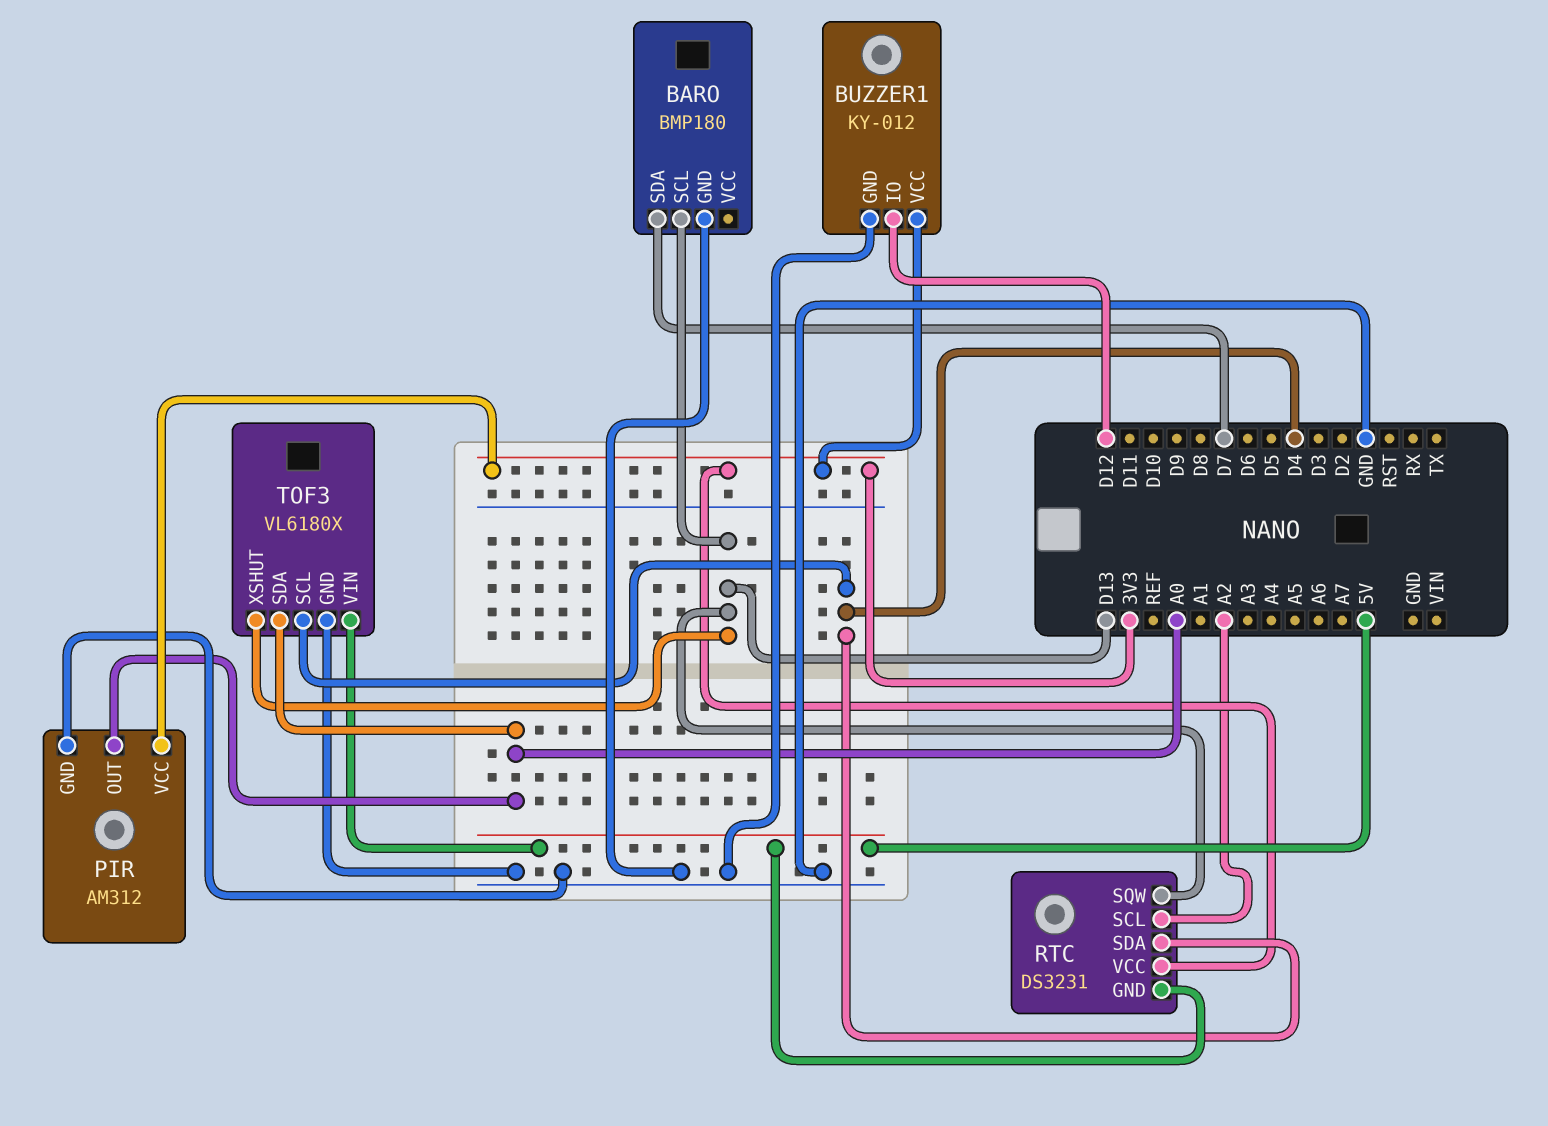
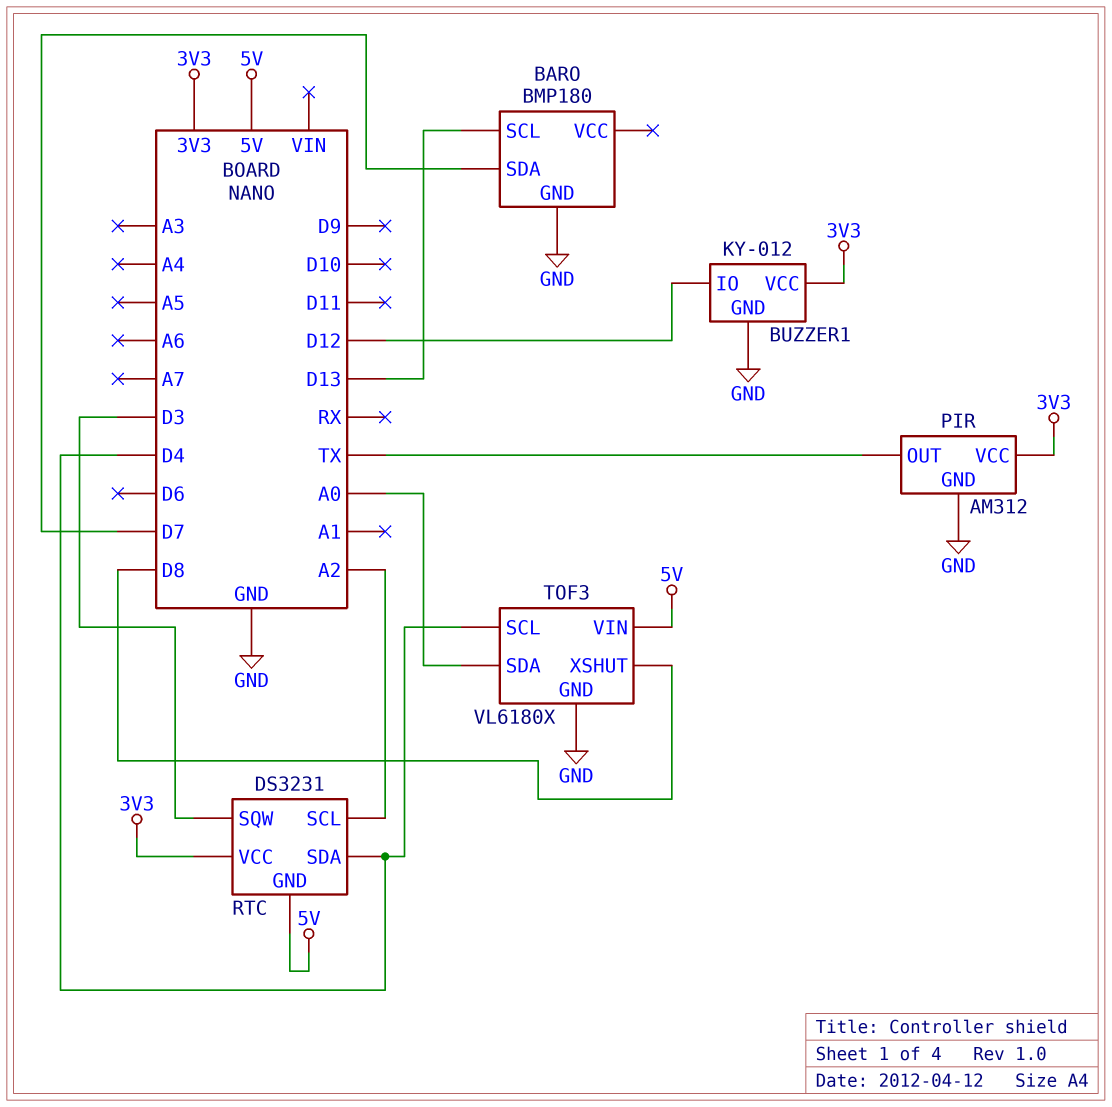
PIR pin OUT: A0 -> TX
RTC pin SQW: D13 -> D3
TOF3 pin XSHUT: D13 -> D8

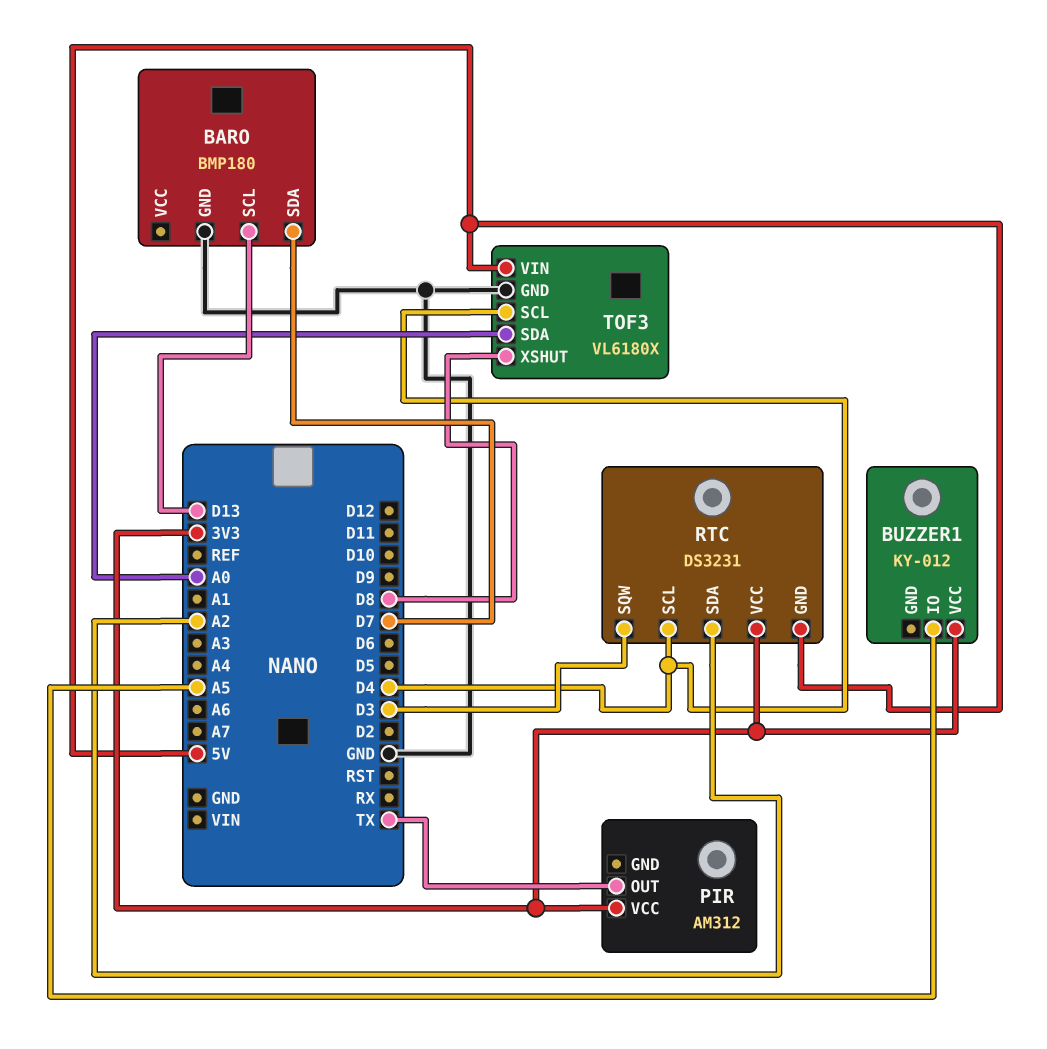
BUZZER1 pin GND: GND -> none
BUZZER1 pin IO: D12 -> A5
PIR pin GND: GND -> none
RTC pin SCL: A2 -> D4
RTC pin SDA: D4 -> A2

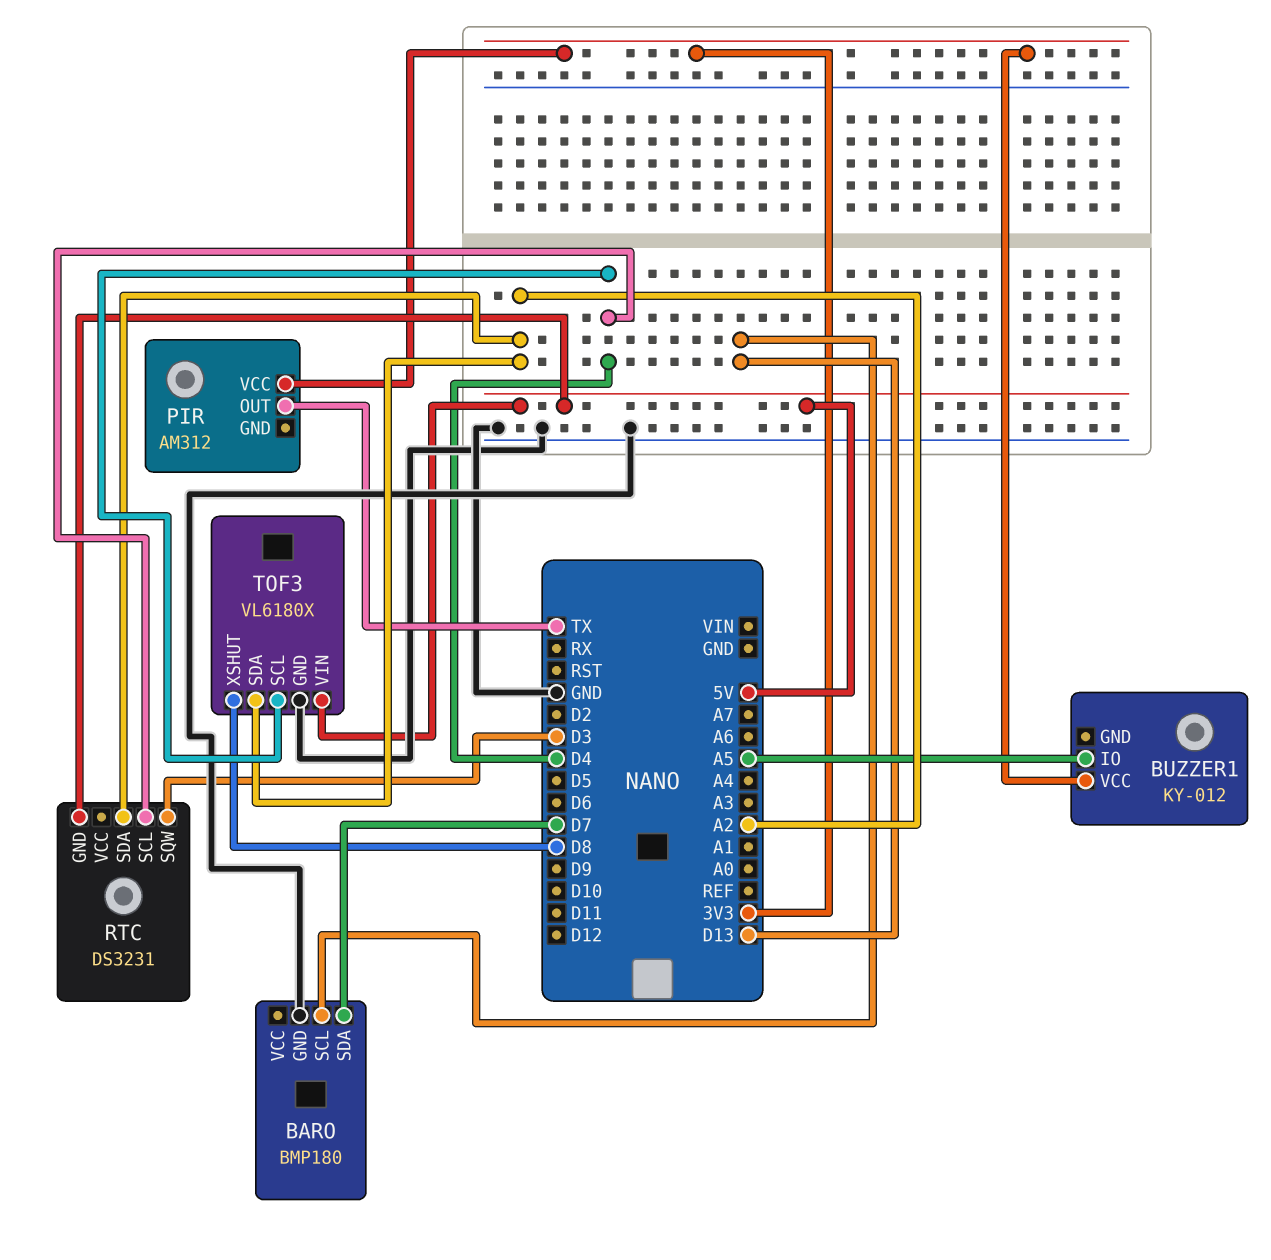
RTC pin VCC: 3V3 -> none
TOF3 pin SDA: A0 -> A2

